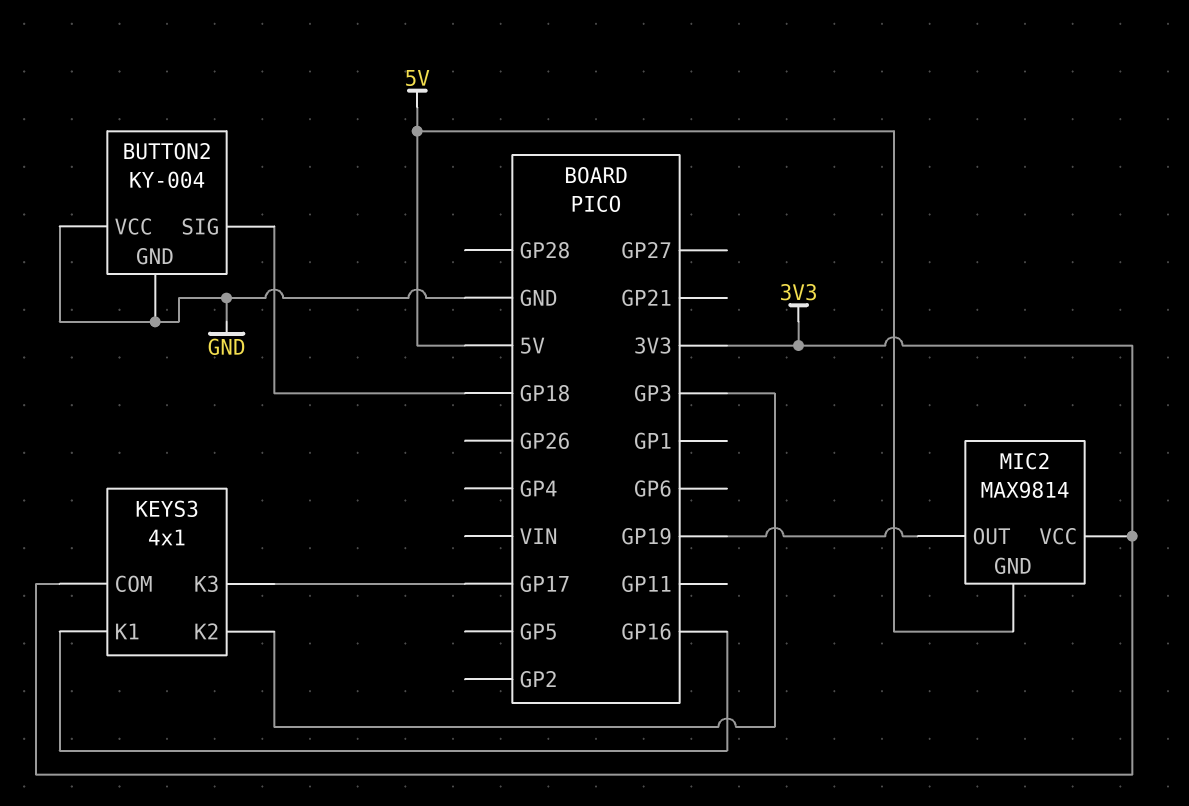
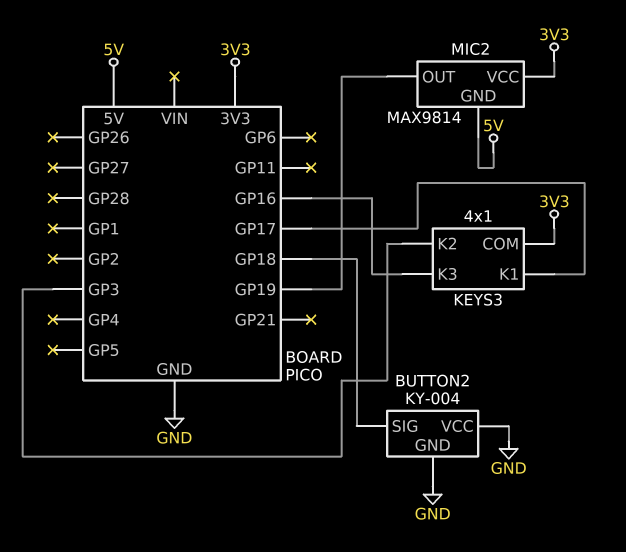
KEYS3 pin K1: GP16 -> GP17
KEYS3 pin K3: GP17 -> GP16

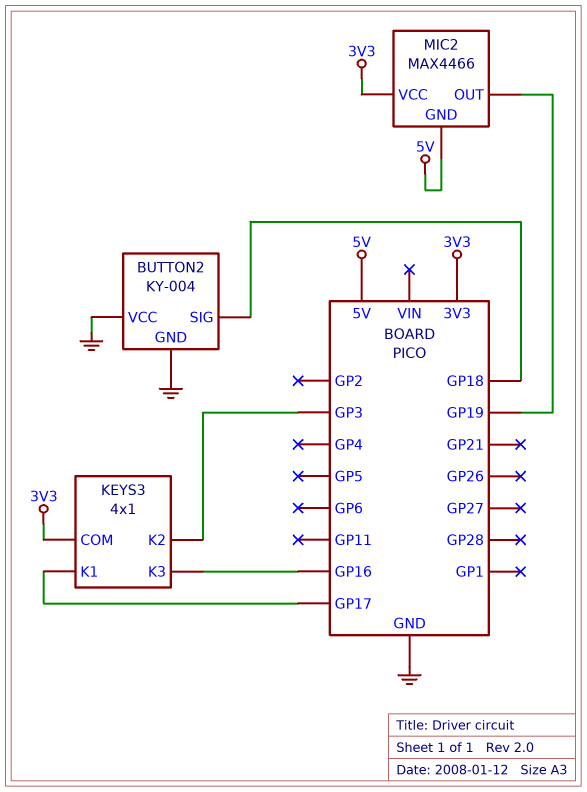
MIC2: MAX9814 -> MAX4466

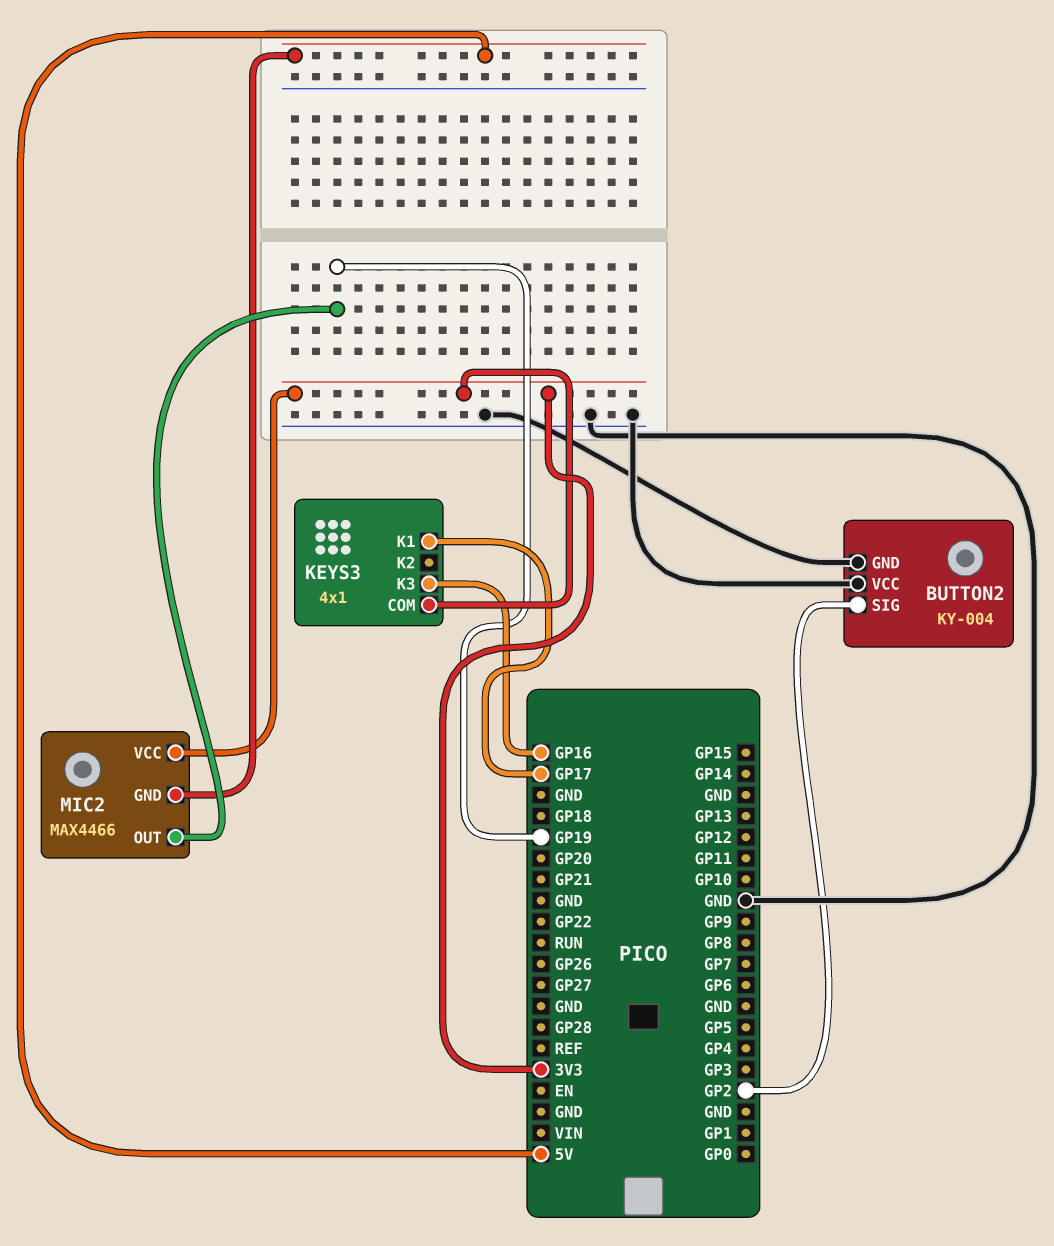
BUTTON2 pin SIG: GP18 -> GP2
KEYS3 pin K2: GP3 -> none

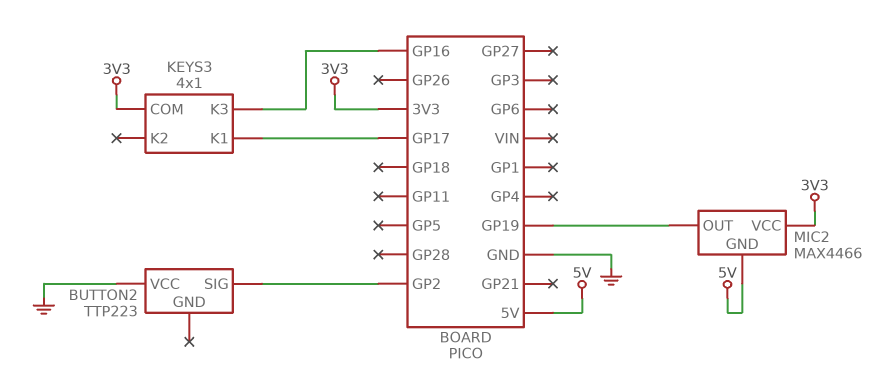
BUTTON2: KY-004 -> TTP223
BUTTON2 pin GND: GND -> none

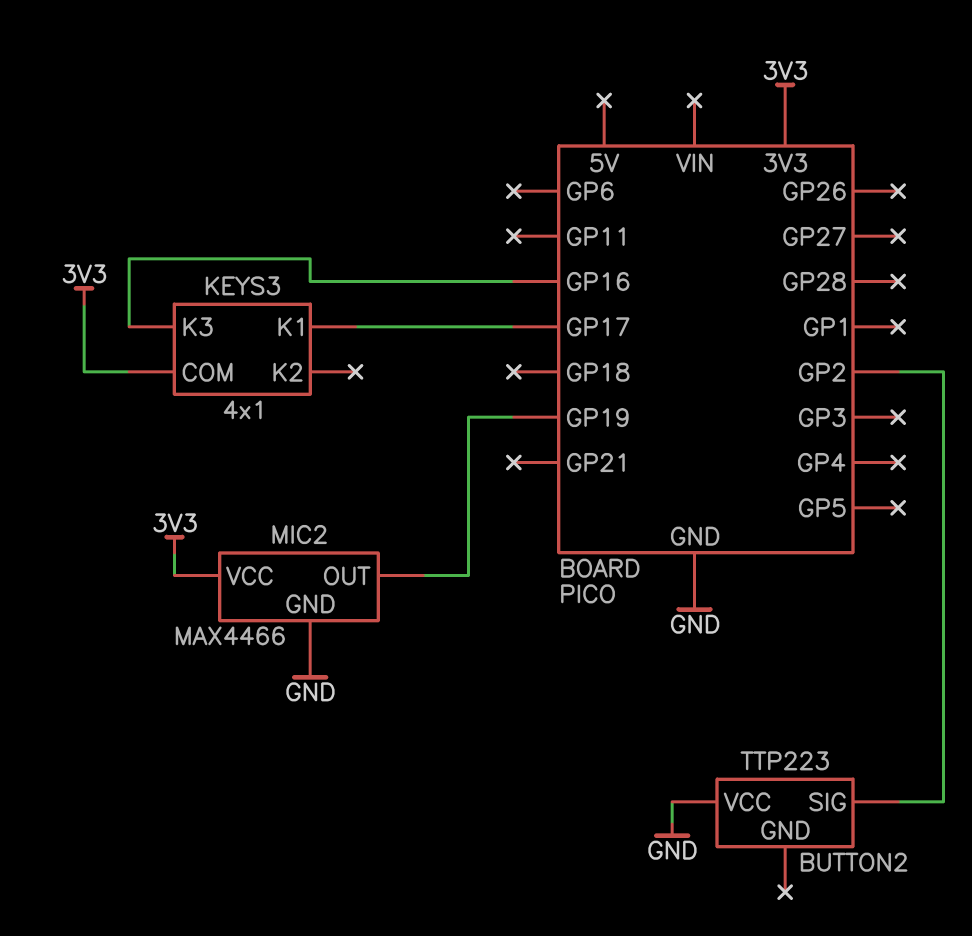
MIC2 pin GND: 5V -> GND

